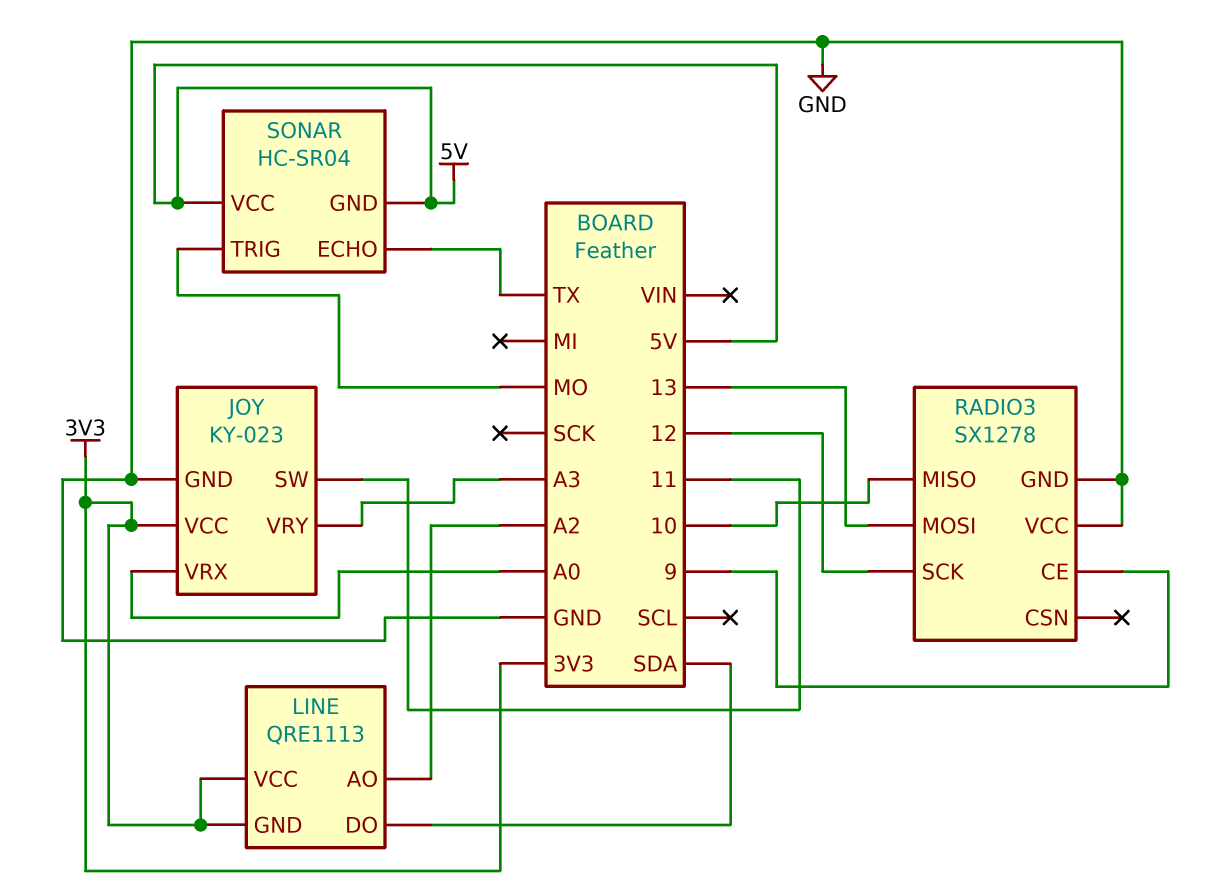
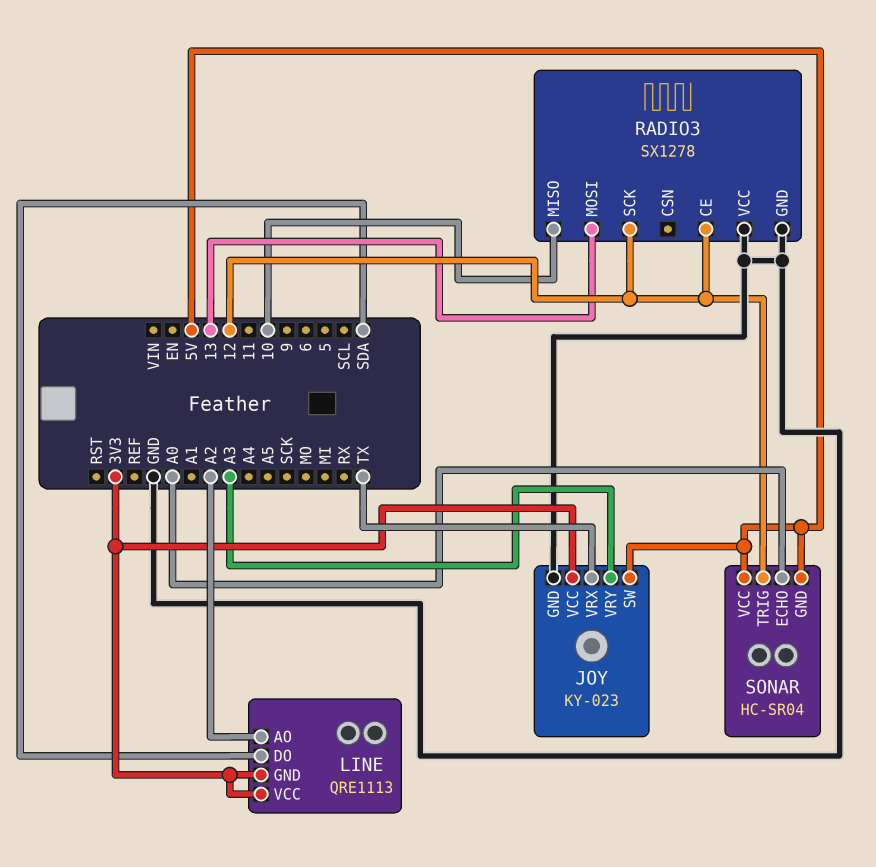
JOY pin SW: 11 -> 5V
JOY pin VRX: A0 -> TX
RADIO3 pin CE: 9 -> 12
SONAR pin ECHO: TX -> A0
SONAR pin TRIG: MO -> 12

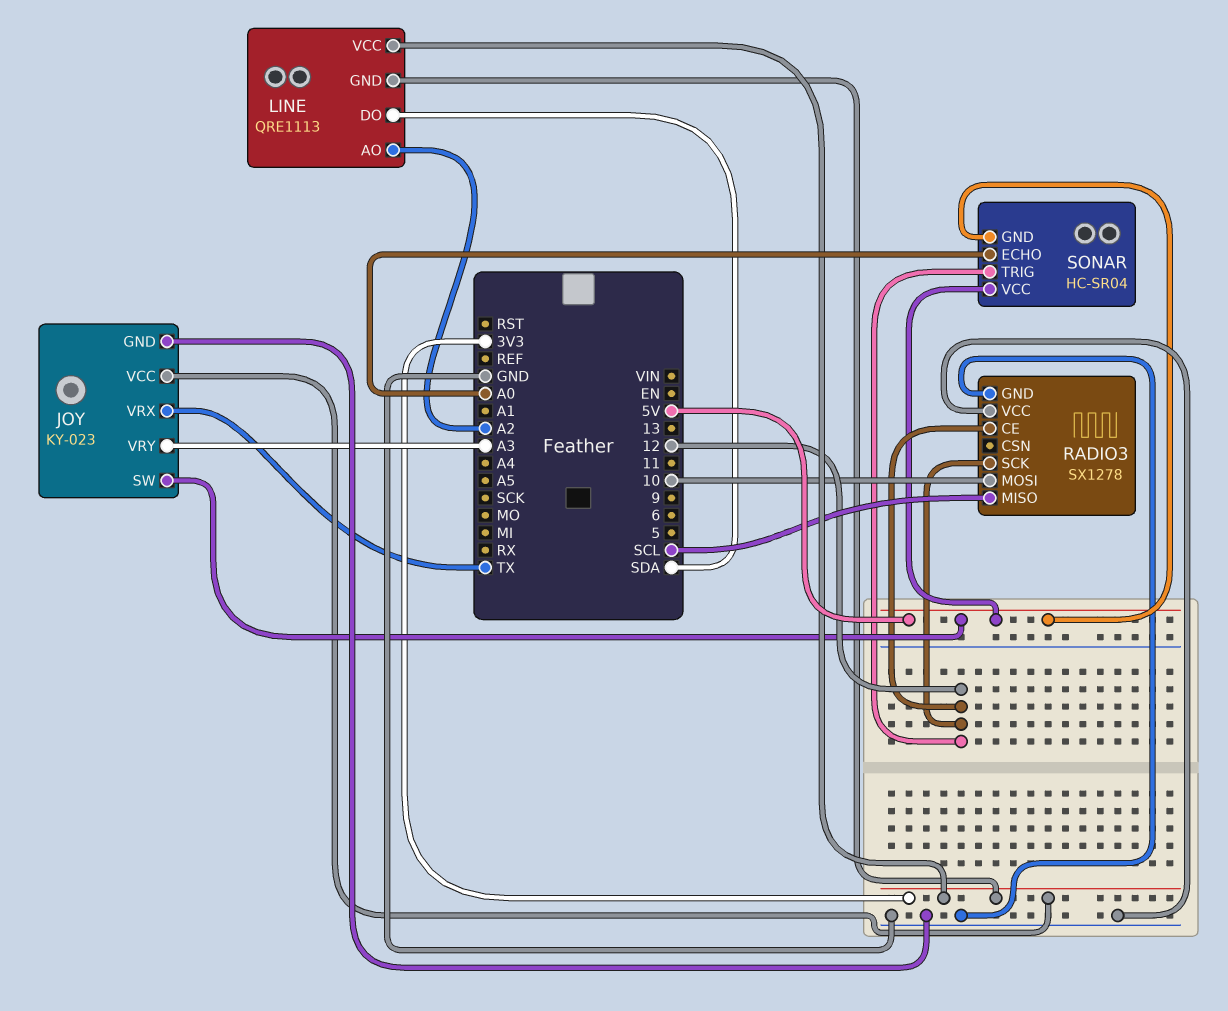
RADIO3 pin MISO: 10 -> SCL
RADIO3 pin MOSI: 13 -> 10

